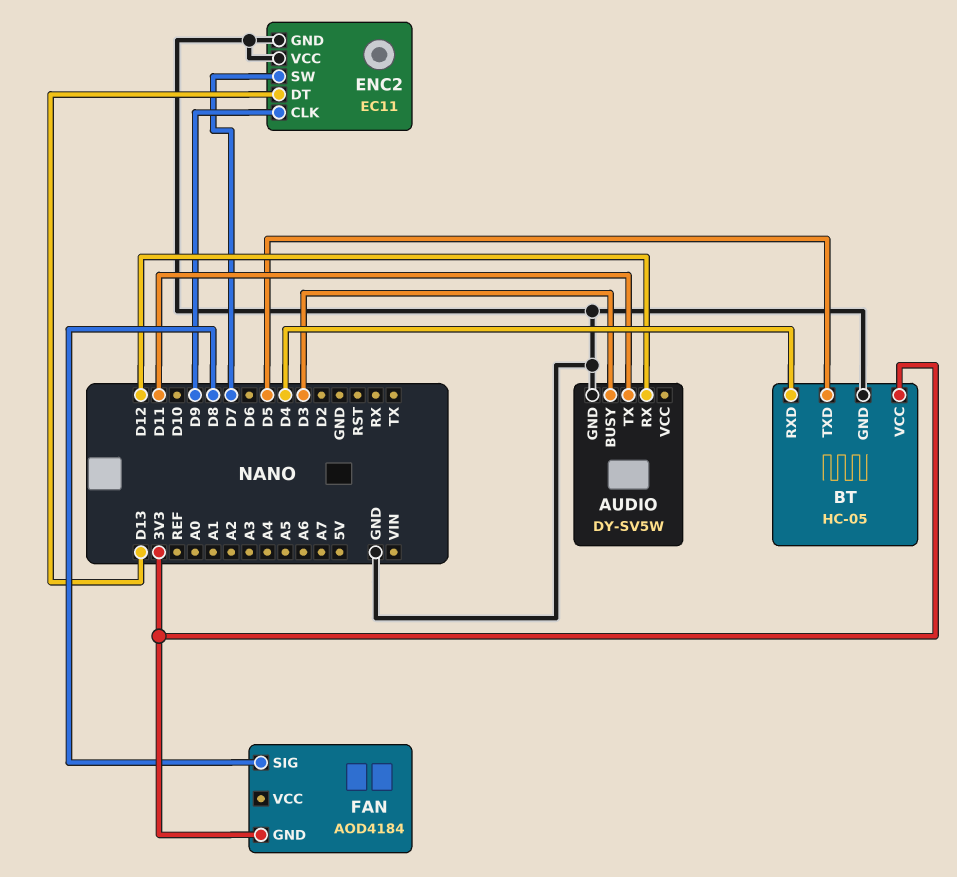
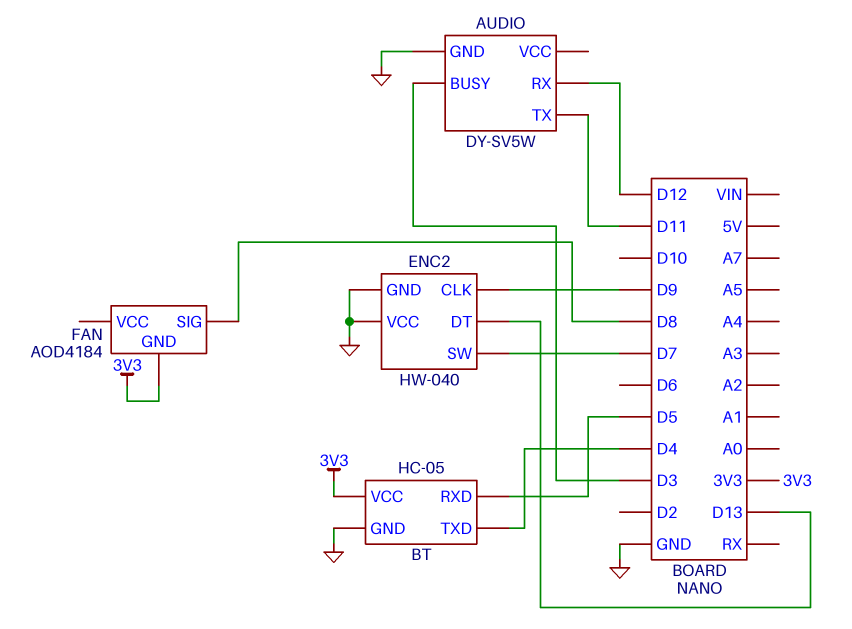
BT pin RXD: D4 -> D5
BT pin TXD: D5 -> D4
ENC2: EC11 -> HW-040

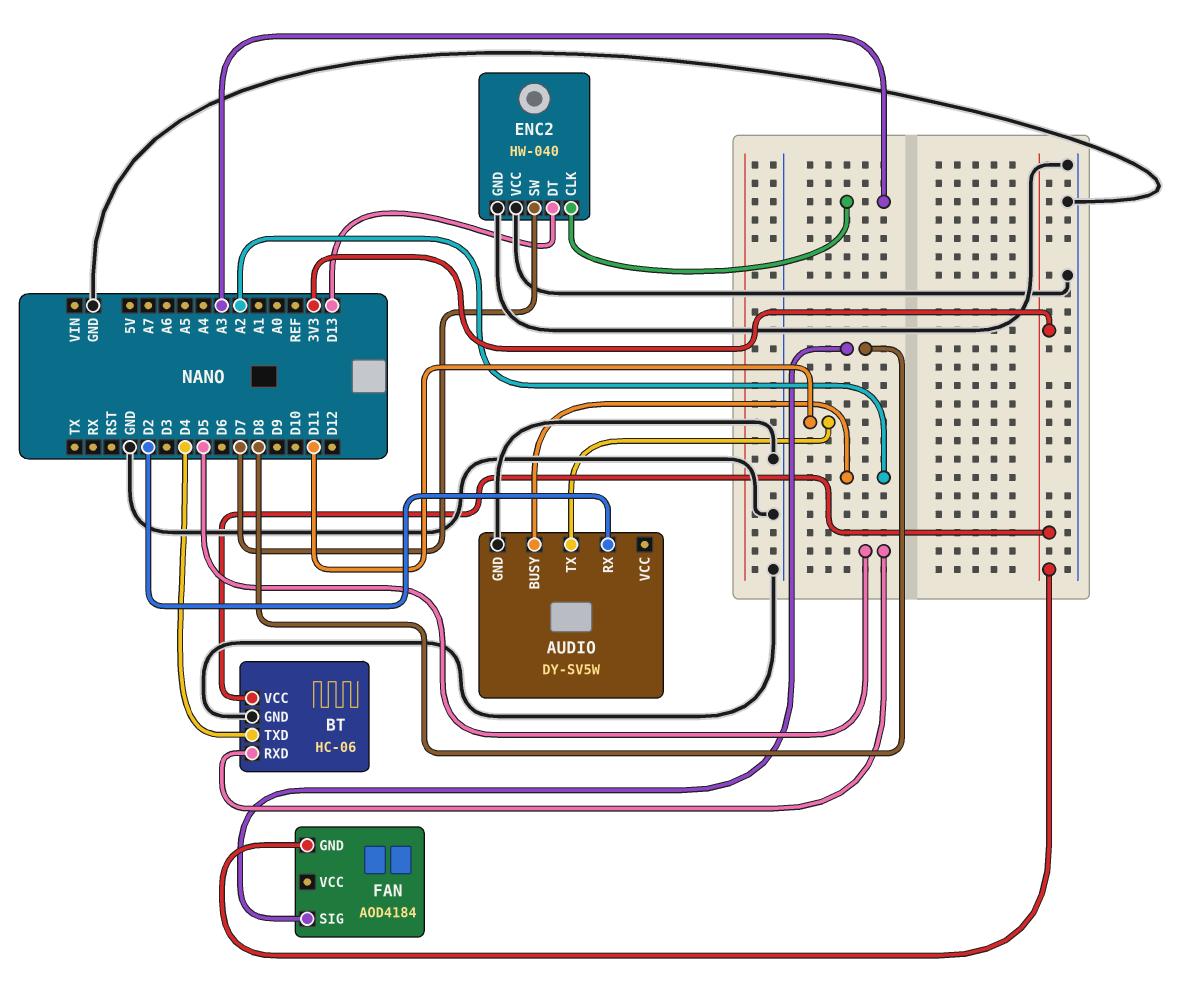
AUDIO pin BUSY: D3 -> A2
AUDIO pin RX: D12 -> D2
BT: HC-05 -> HC-06
ENC2 pin CLK: D9 -> A3

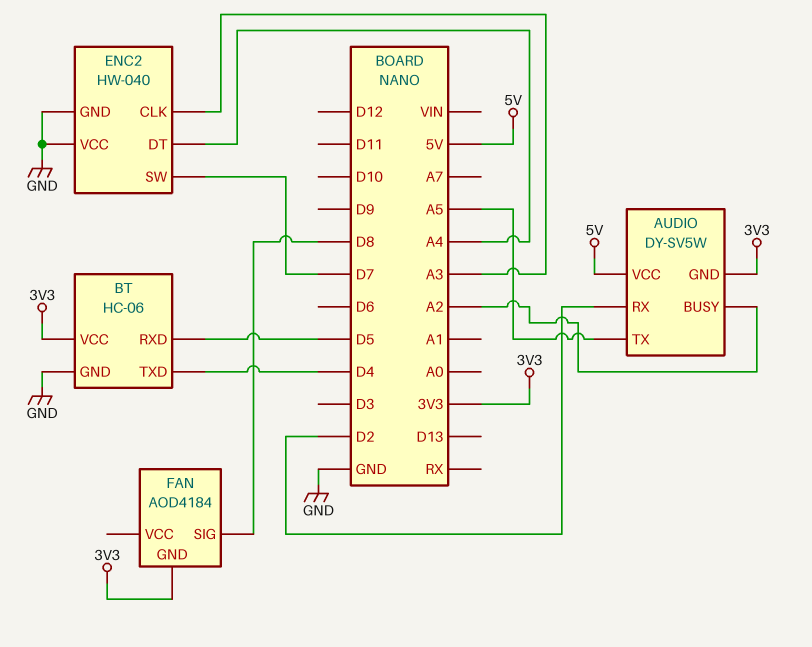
AUDIO pin GND: GND -> 3V3
AUDIO pin TX: D11 -> A5
AUDIO pin VCC: none -> 5V
ENC2 pin DT: D13 -> A4

